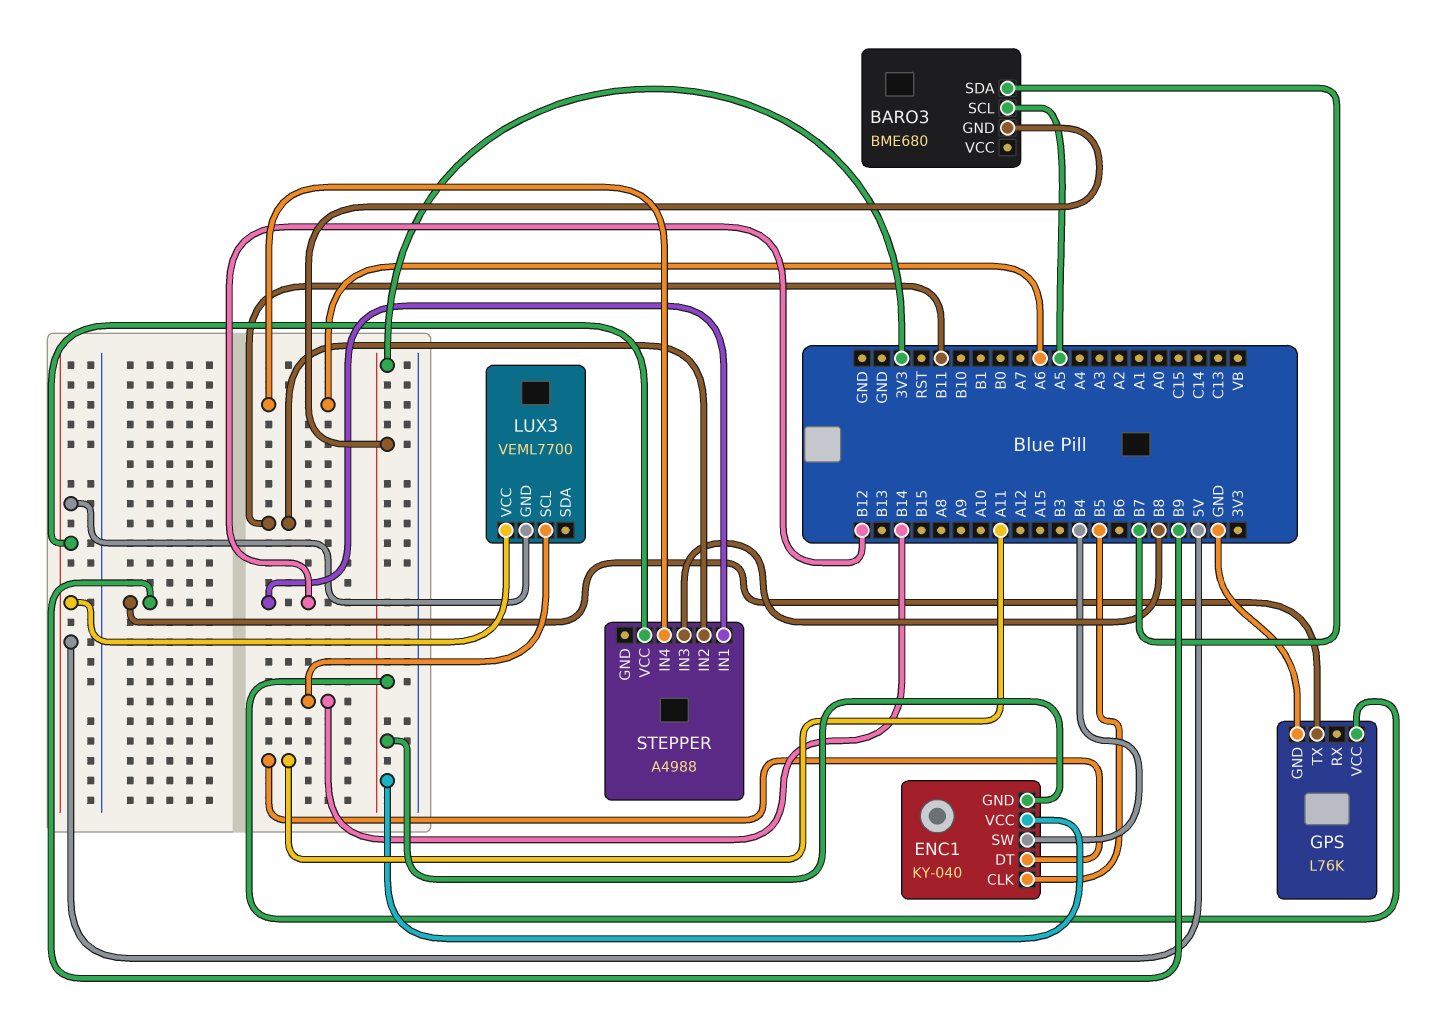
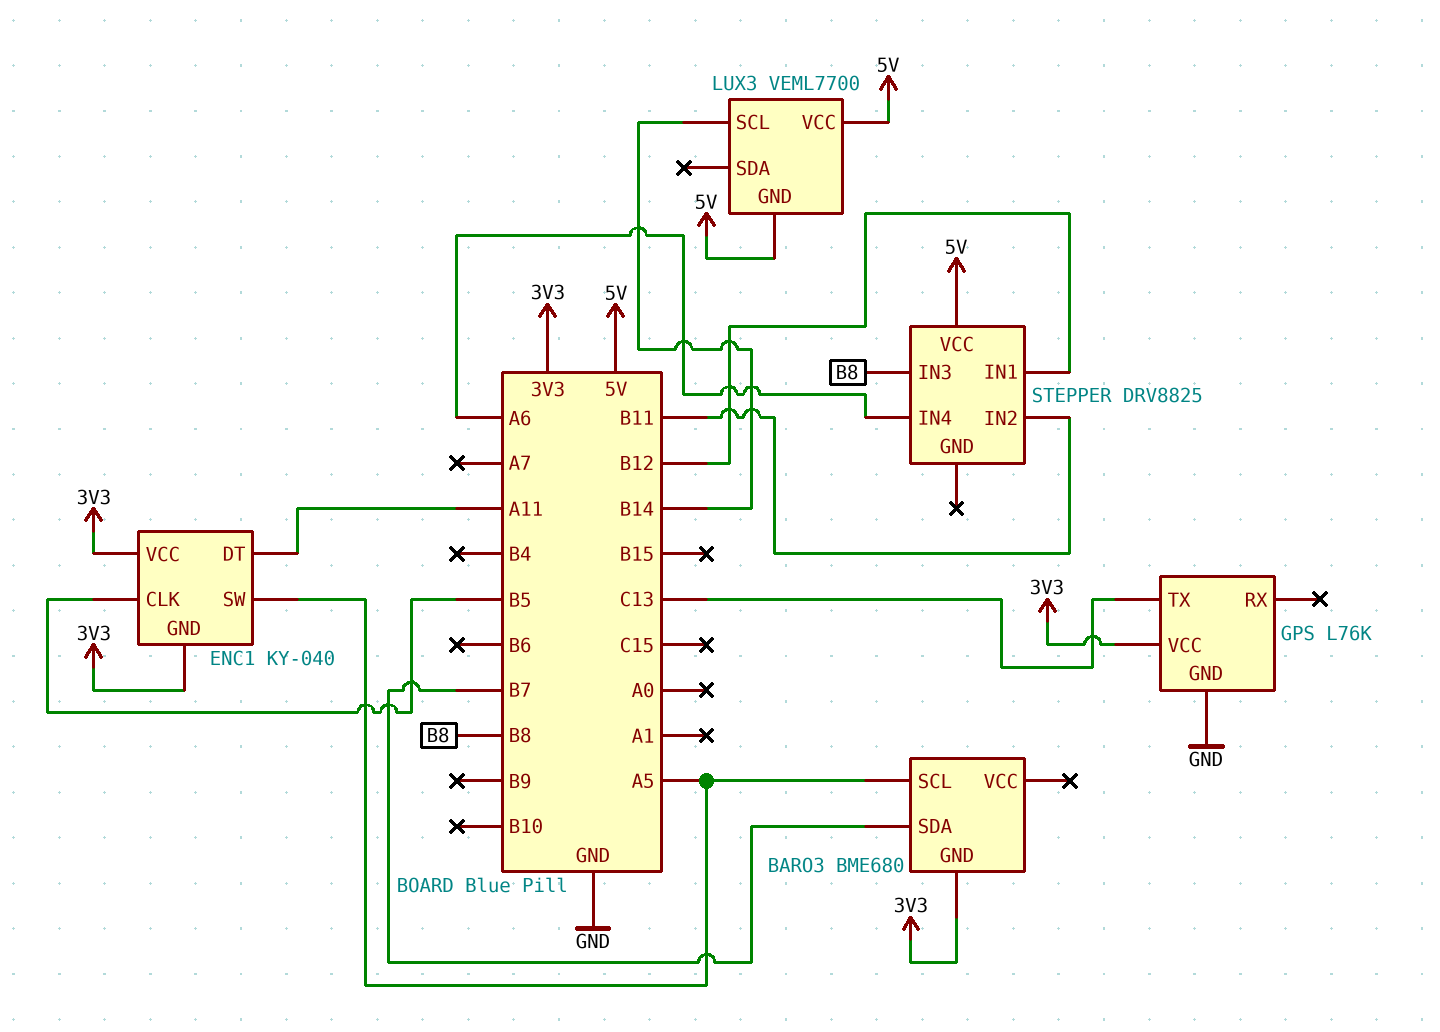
ENC1 pin SW: B4 -> A5
GPS pin TX: B9 -> C13
STEPPER: A4988 -> DRV8825

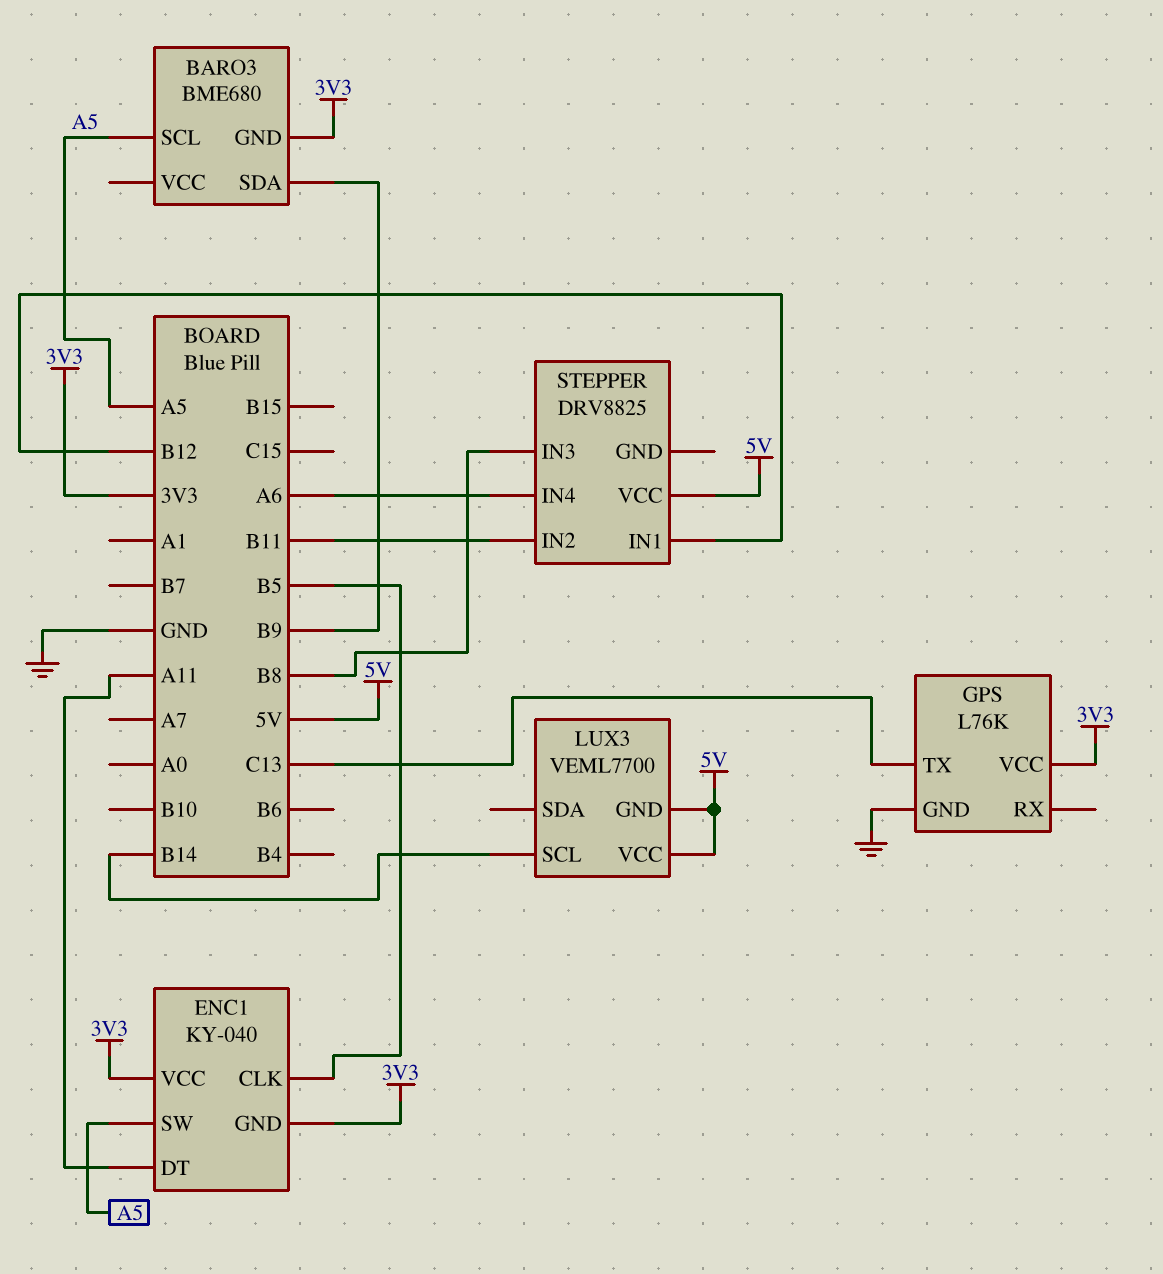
BARO3 pin SDA: B7 -> B9

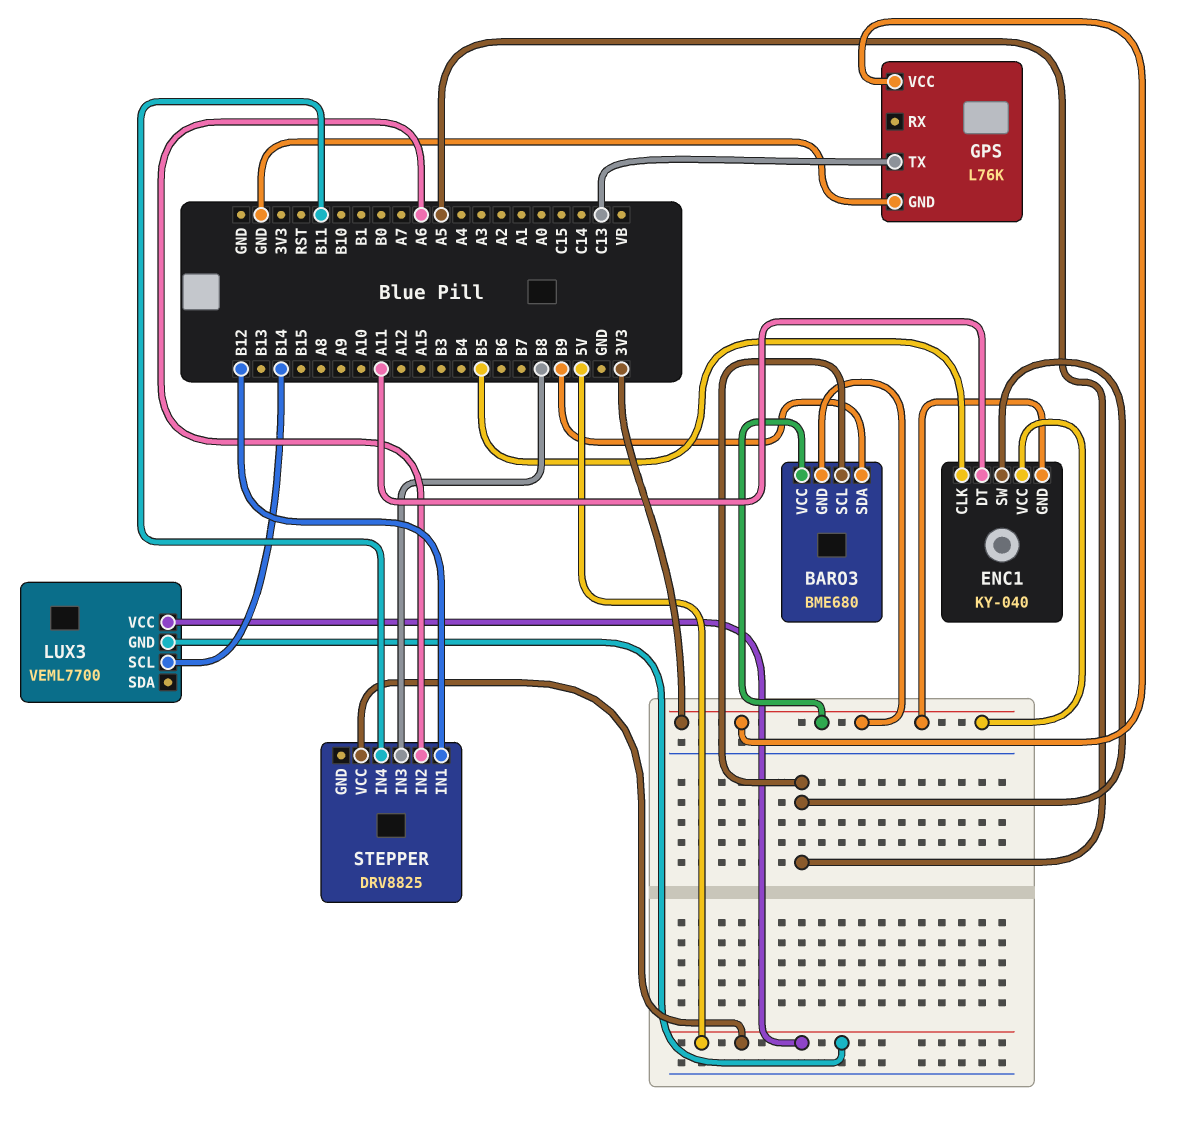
BARO3 pin VCC: none -> 3V3
STEPPER pin IN2: B11 -> A6
STEPPER pin IN4: A6 -> B11

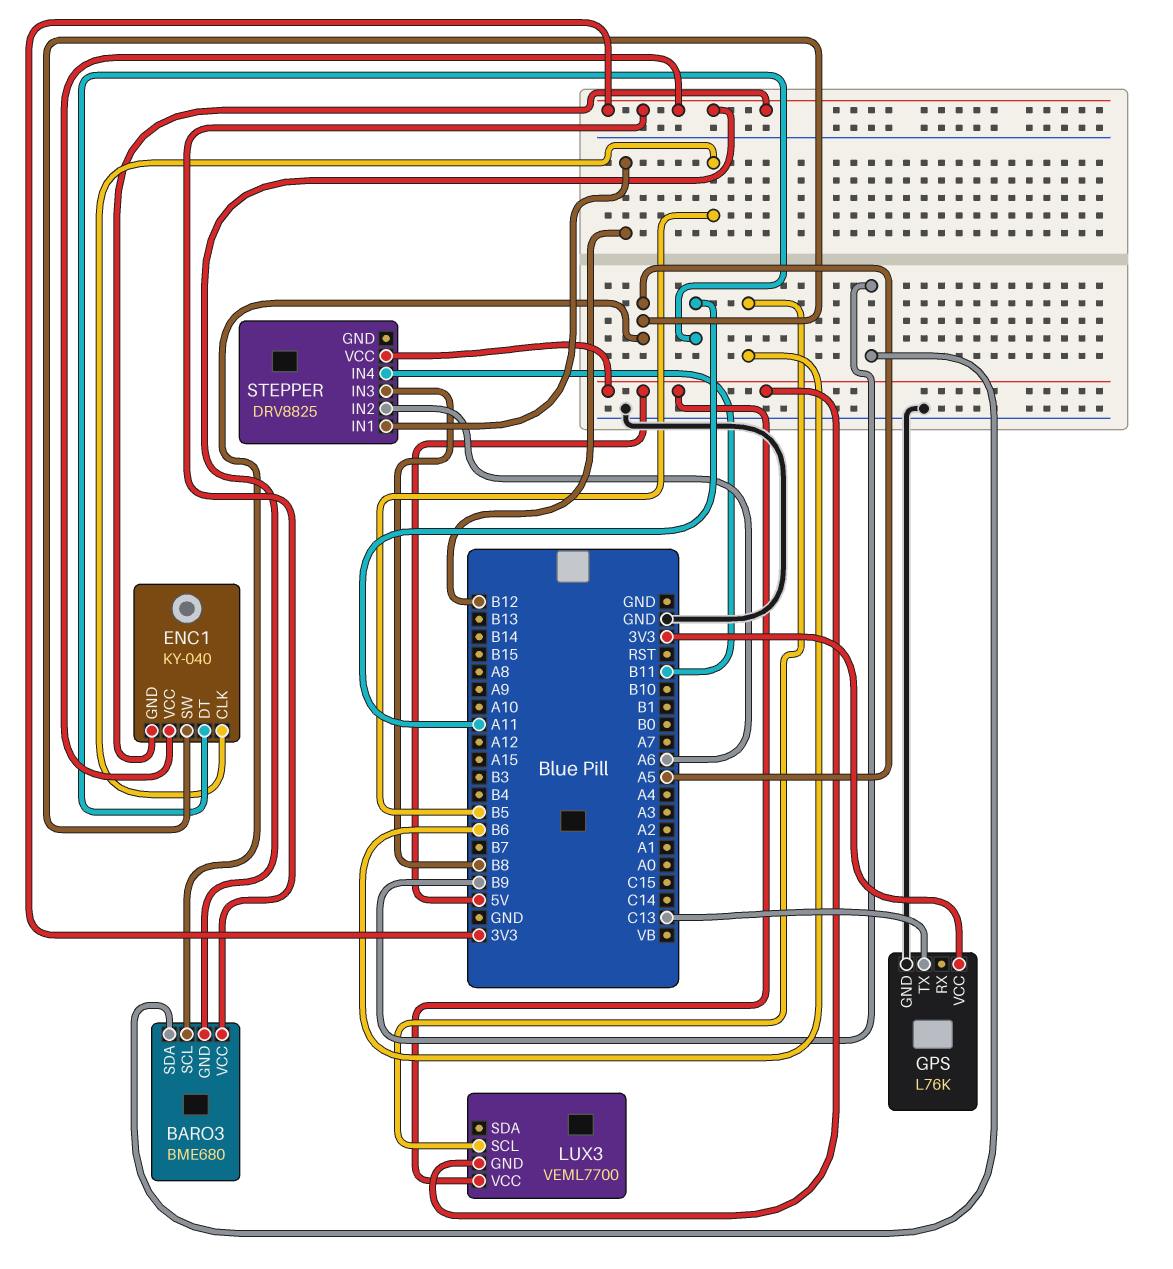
LUX3 pin SCL: B14 -> B6

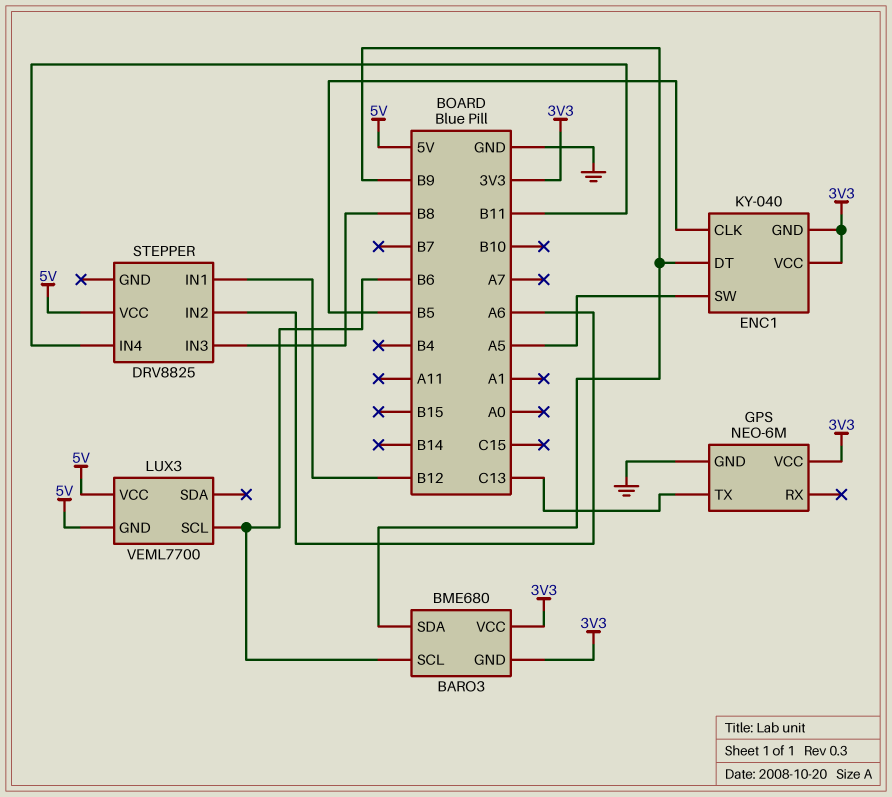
BARO3 pin SCL: A5 -> B6
ENC1 pin DT: A11 -> B9
GPS: L76K -> NEO-6M

